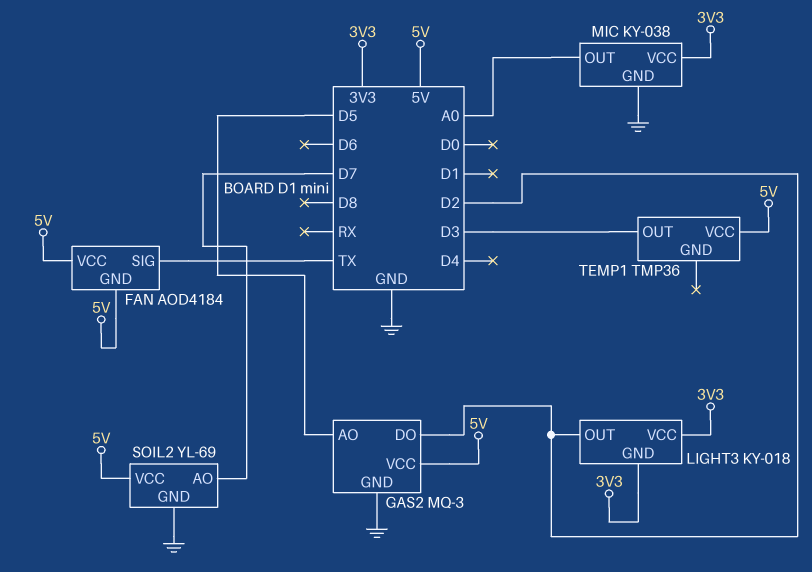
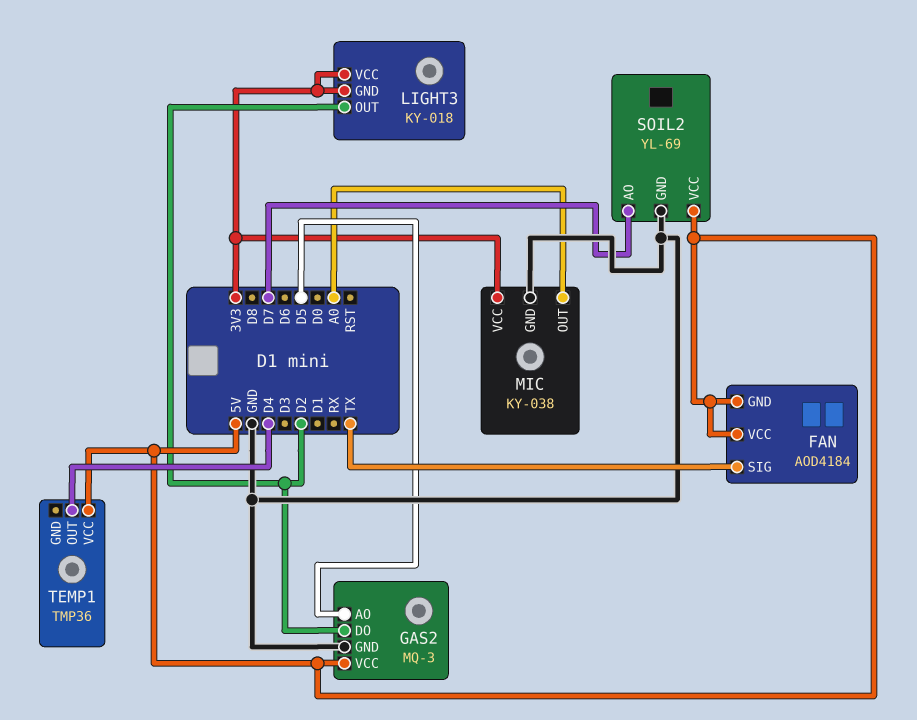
TEMP1 pin OUT: D3 -> D4

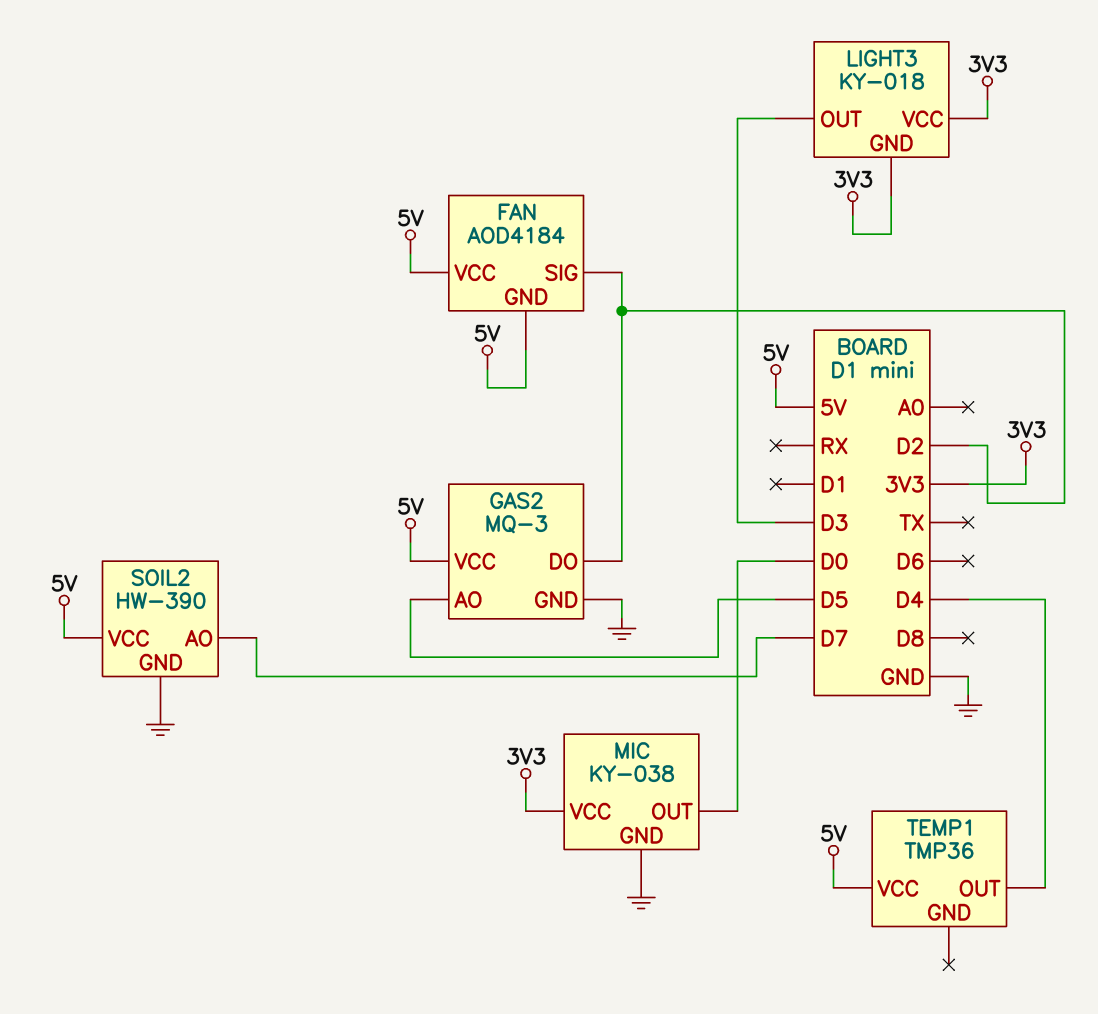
FAN pin SIG: TX -> D2
LIGHT3 pin OUT: D2 -> D3
MIC pin OUT: A0 -> D0
SOIL2: YL-69 -> HW-390

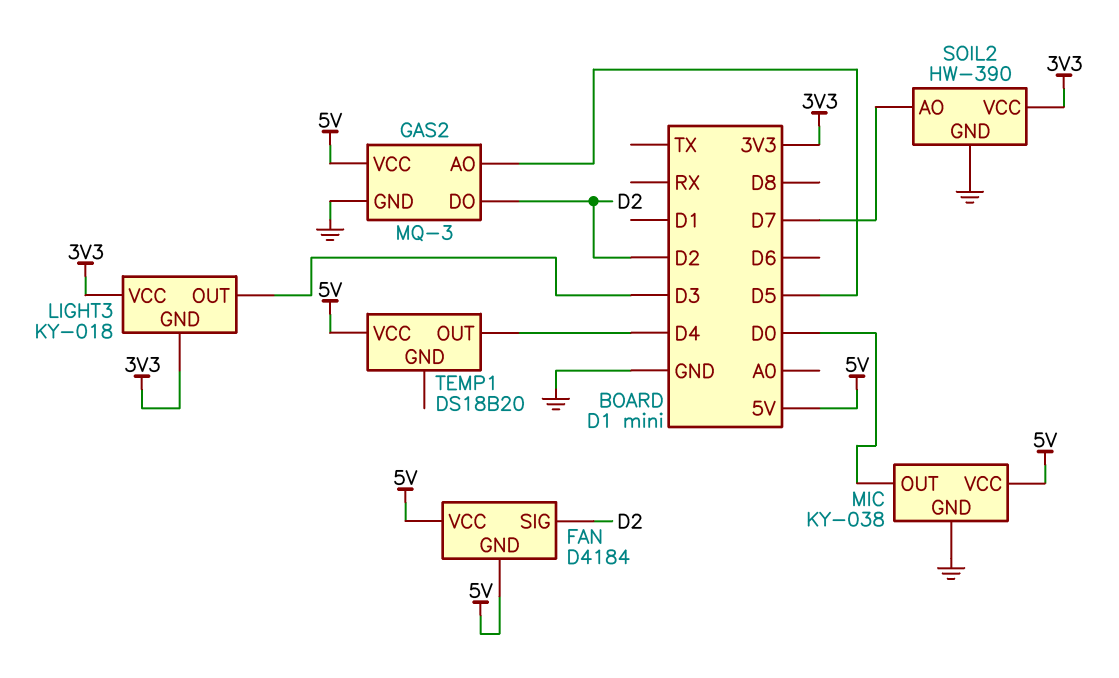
FAN: AOD4184 -> D4184
MIC pin VCC: 3V3 -> 5V
SOIL2 pin VCC: 5V -> 3V3
TEMP1: TMP36 -> DS18B20

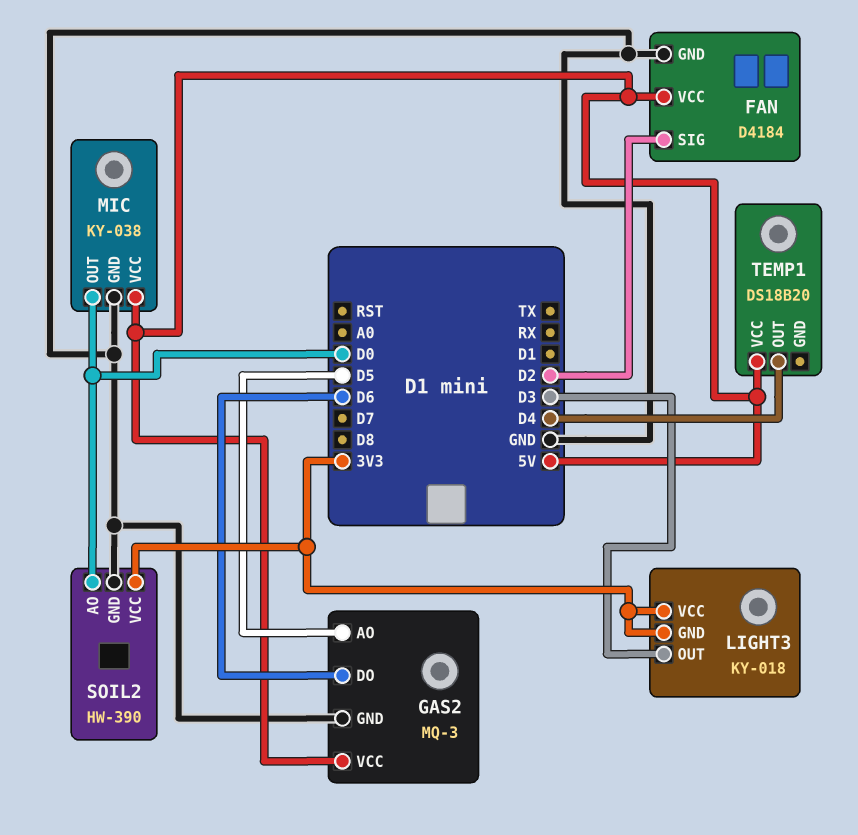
FAN pin GND: 5V -> GND
GAS2 pin DO: D2 -> D6
SOIL2 pin AO: D7 -> D0

